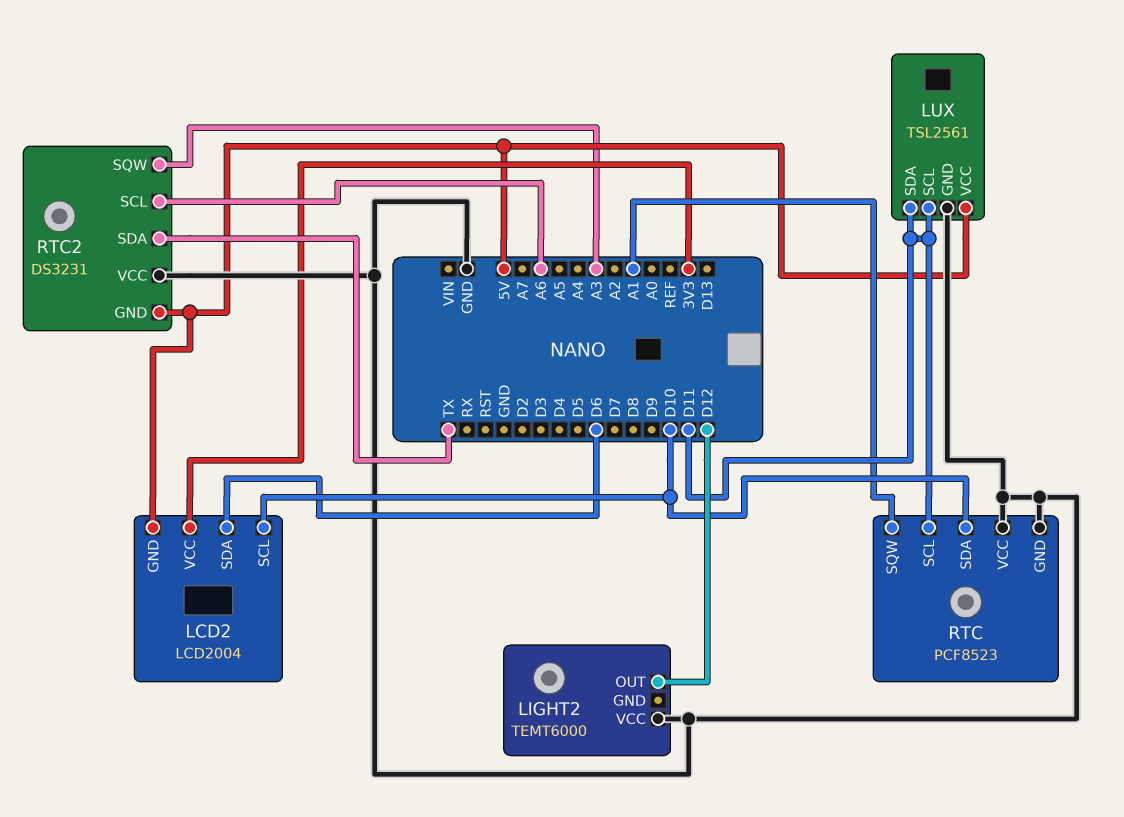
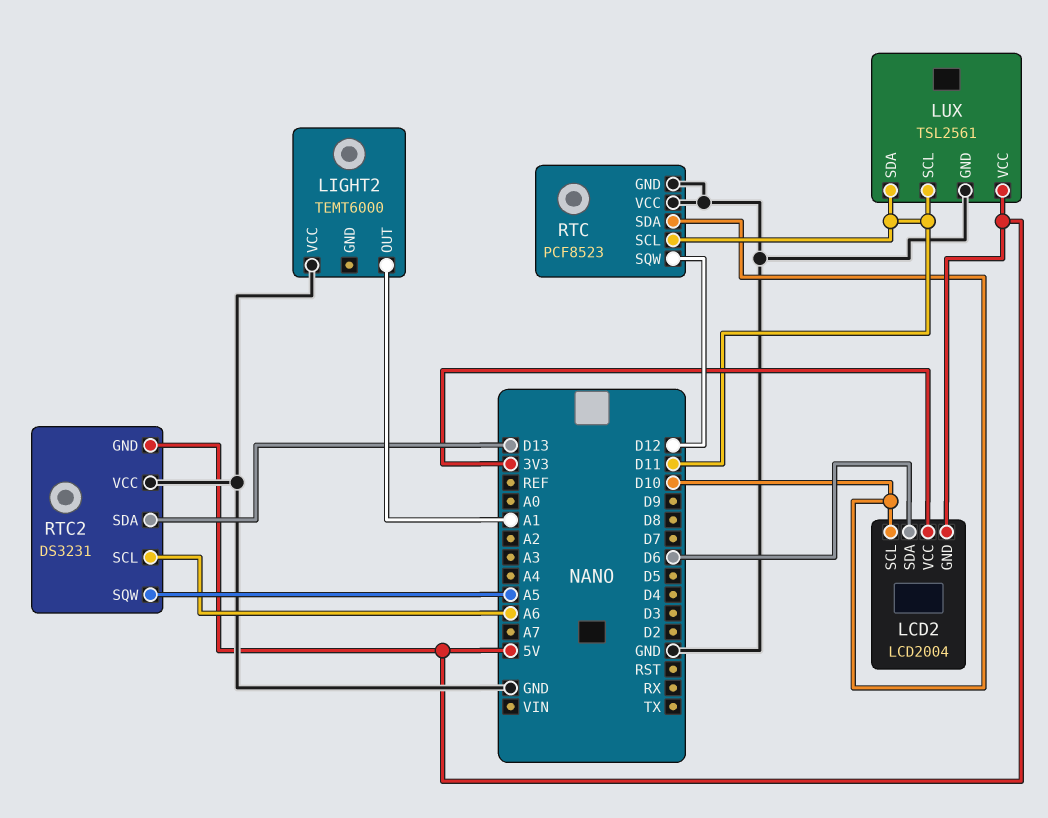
LIGHT2 pin OUT: D12 -> A1
RTC pin SQW: A1 -> D12
RTC2 pin SDA: TX -> D13
RTC2 pin SQW: A3 -> A5

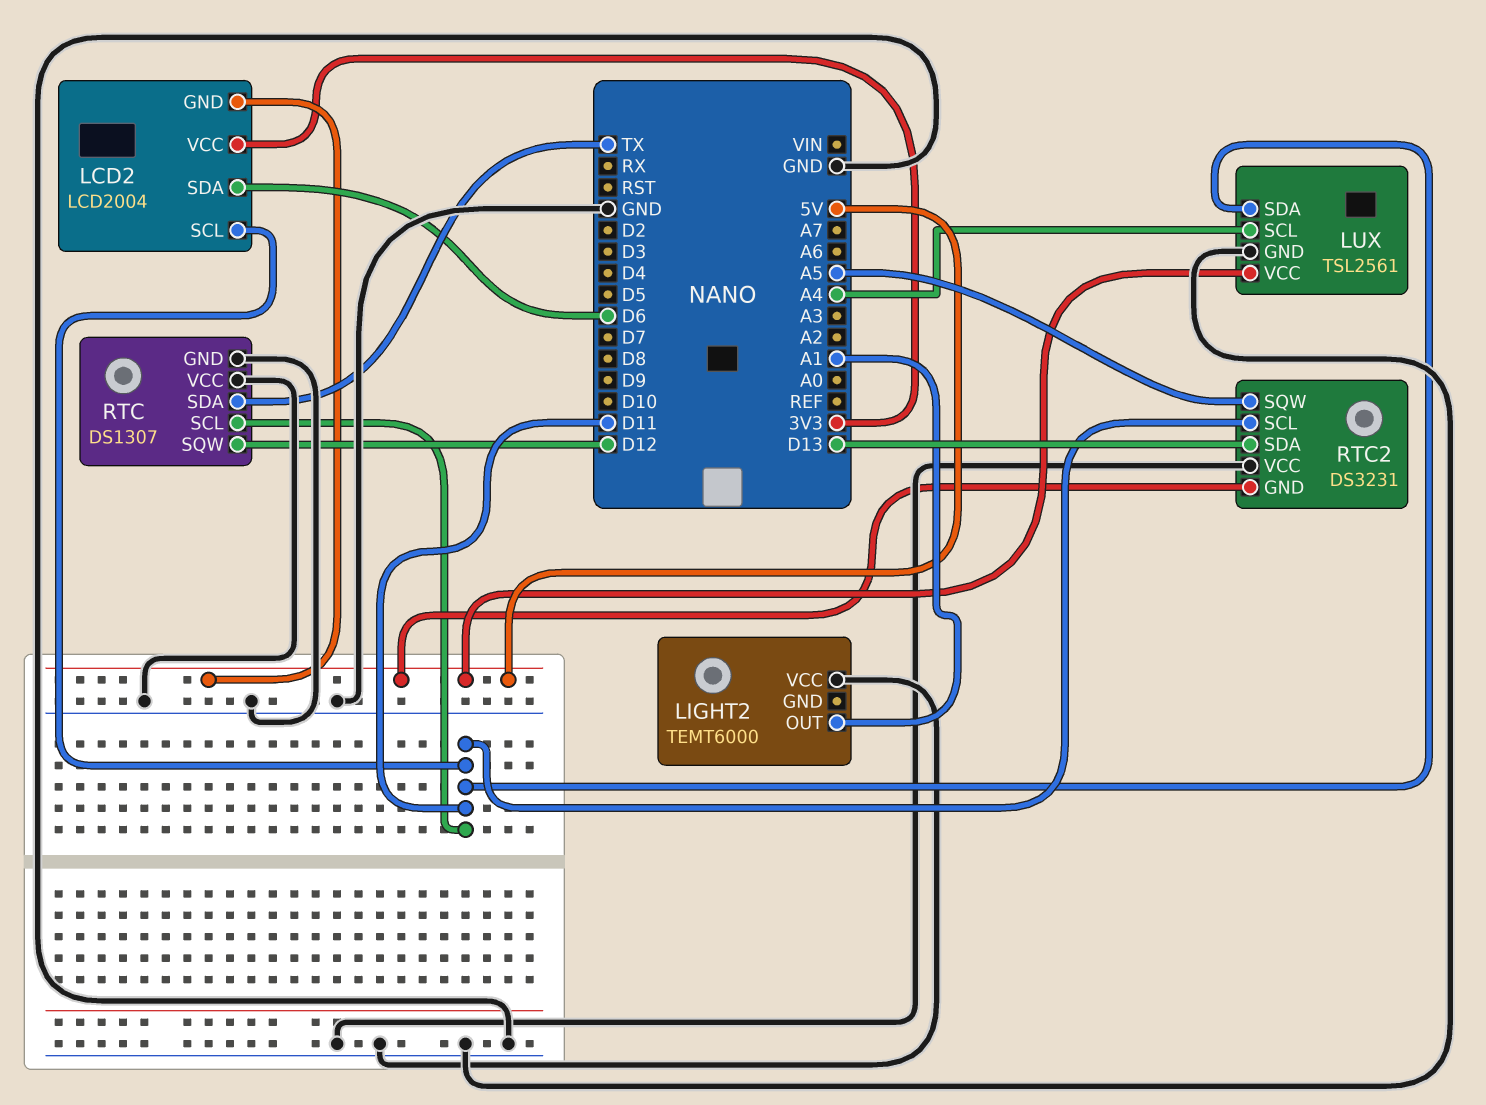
LCD2 pin SCL: D10 -> D11
LUX pin SCL: D11 -> A4
RTC: PCF8523 -> DS1307
RTC pin SDA: D10 -> TX
RTC2 pin SCL: A6 -> D11

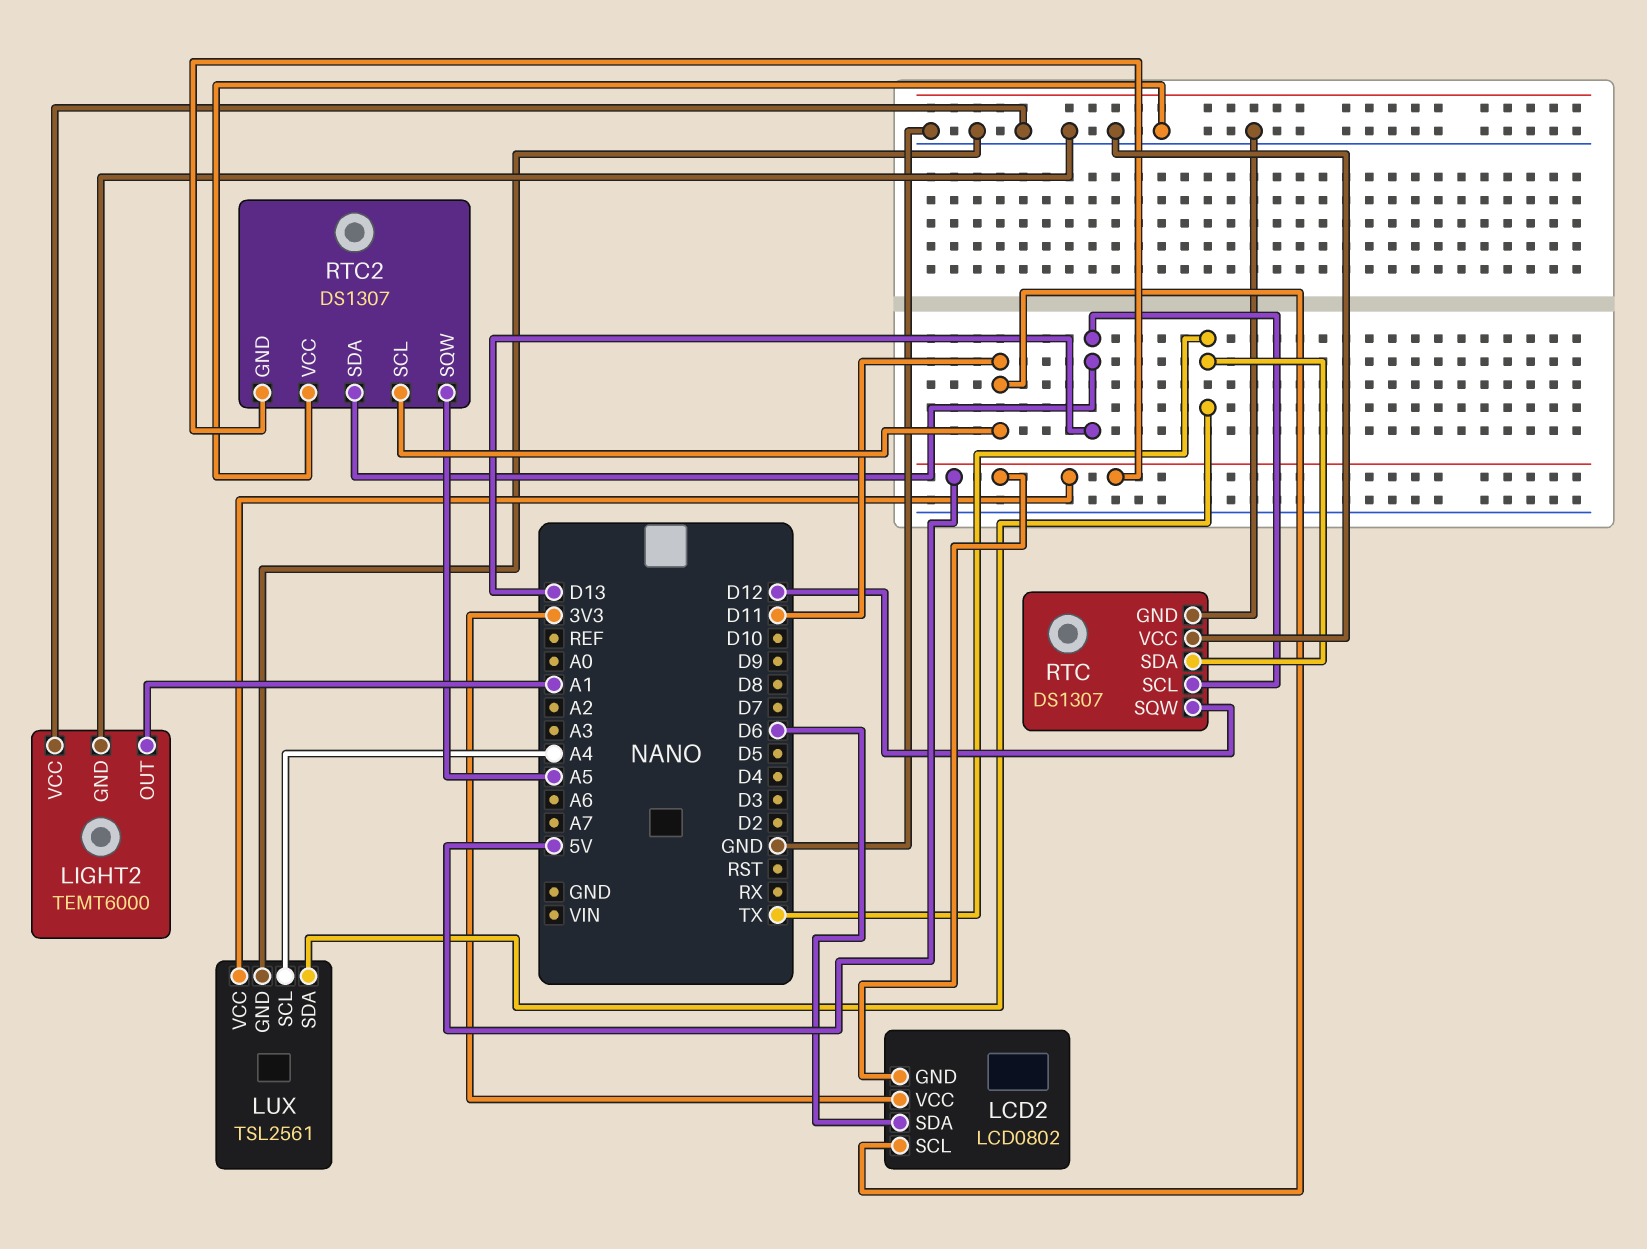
LCD2: LCD2004 -> LCD0802
LIGHT2 pin GND: none -> GND
LUX pin SDA: D11 -> TX
RTC pin SCL: D11 -> D13
RTC2: DS3231 -> DS1307

